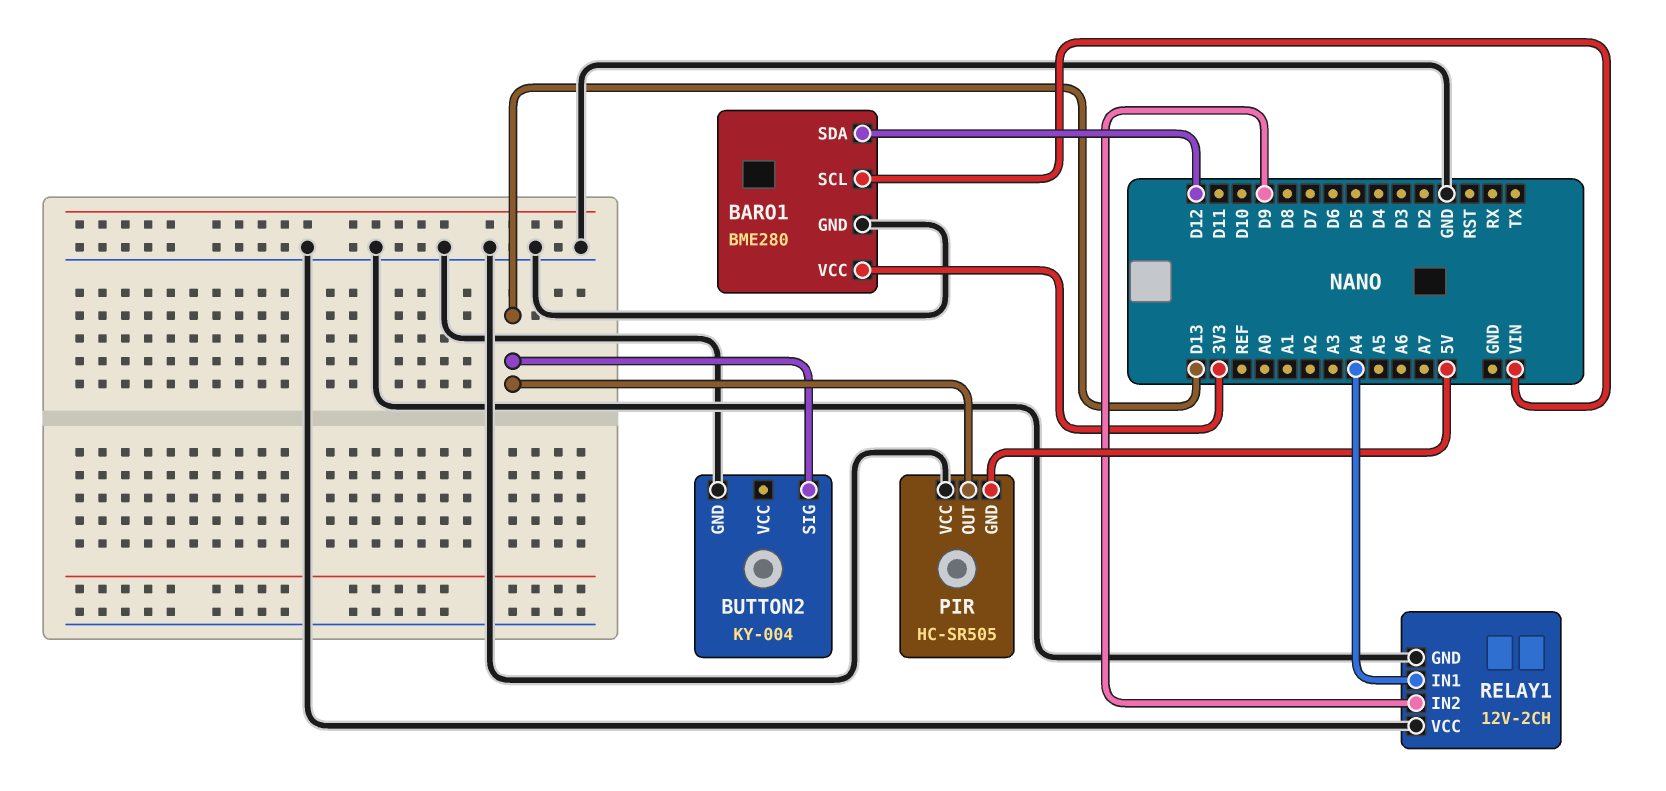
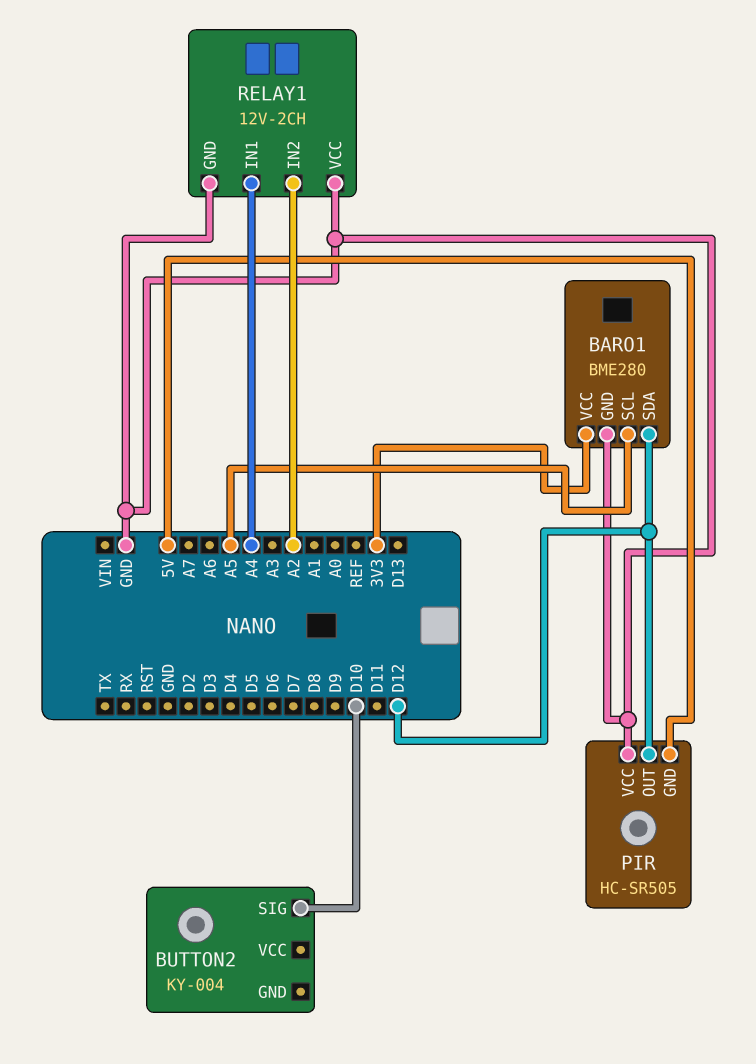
BARO1 pin SCL: VIN -> A5
BUTTON2 pin GND: GND -> none
BUTTON2 pin SIG: D13 -> D10
PIR pin OUT: D13 -> D12
RELAY1 pin IN2: D9 -> A2

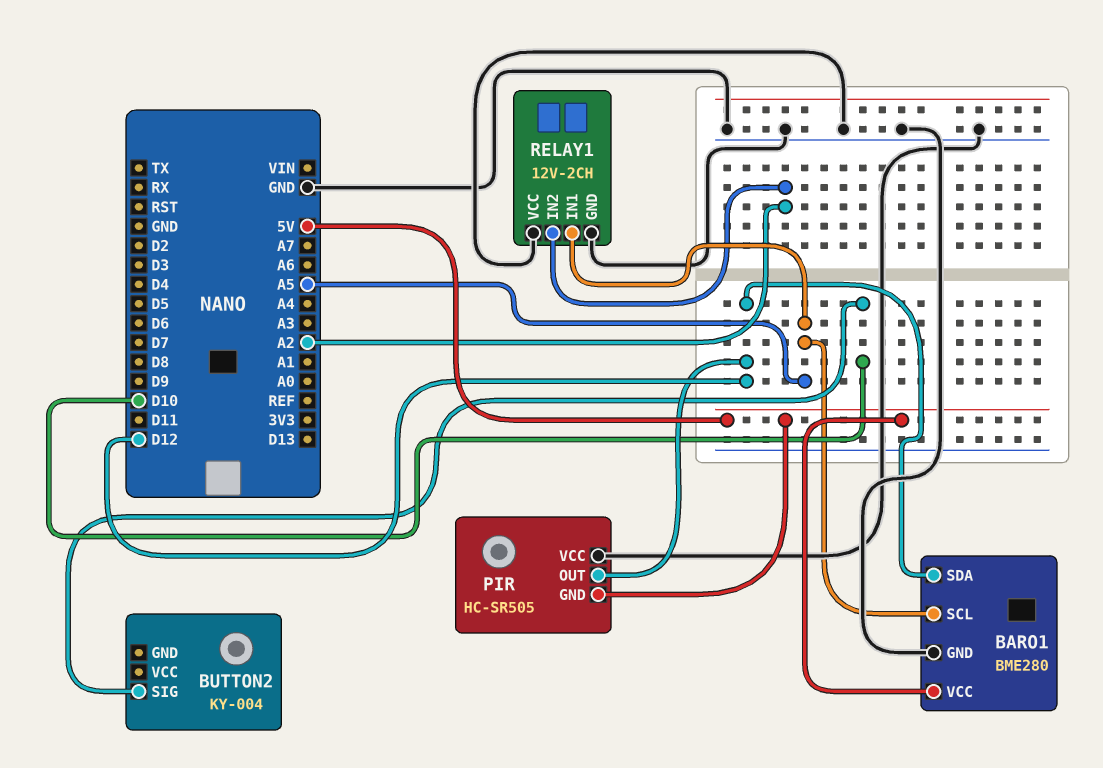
BARO1 pin VCC: 3V3 -> 5V
RELAY1 pin IN1: A4 -> A5

